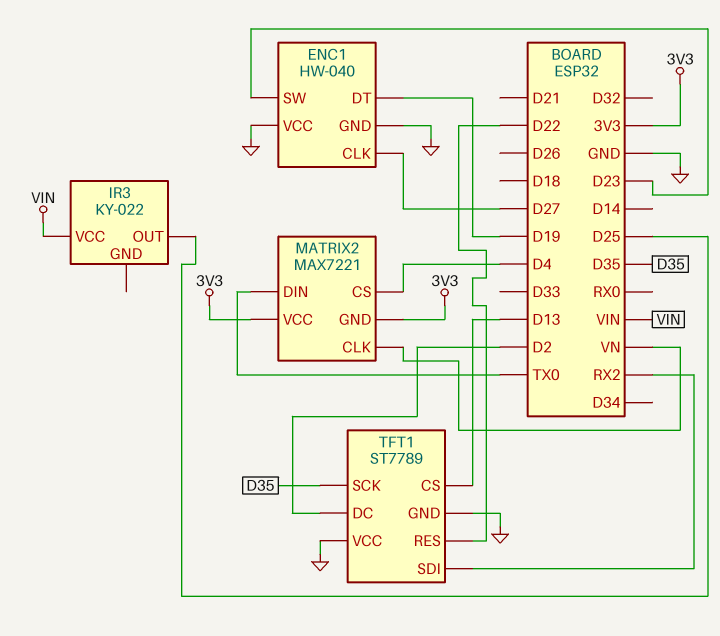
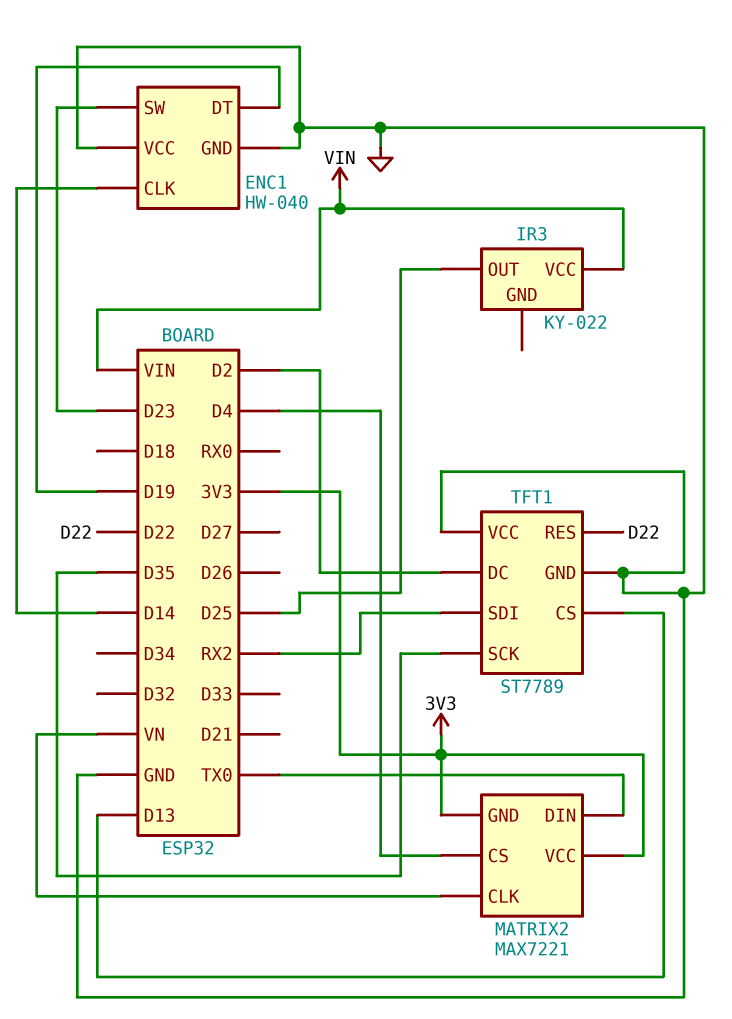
ENC1 pin CLK: D27 -> D14

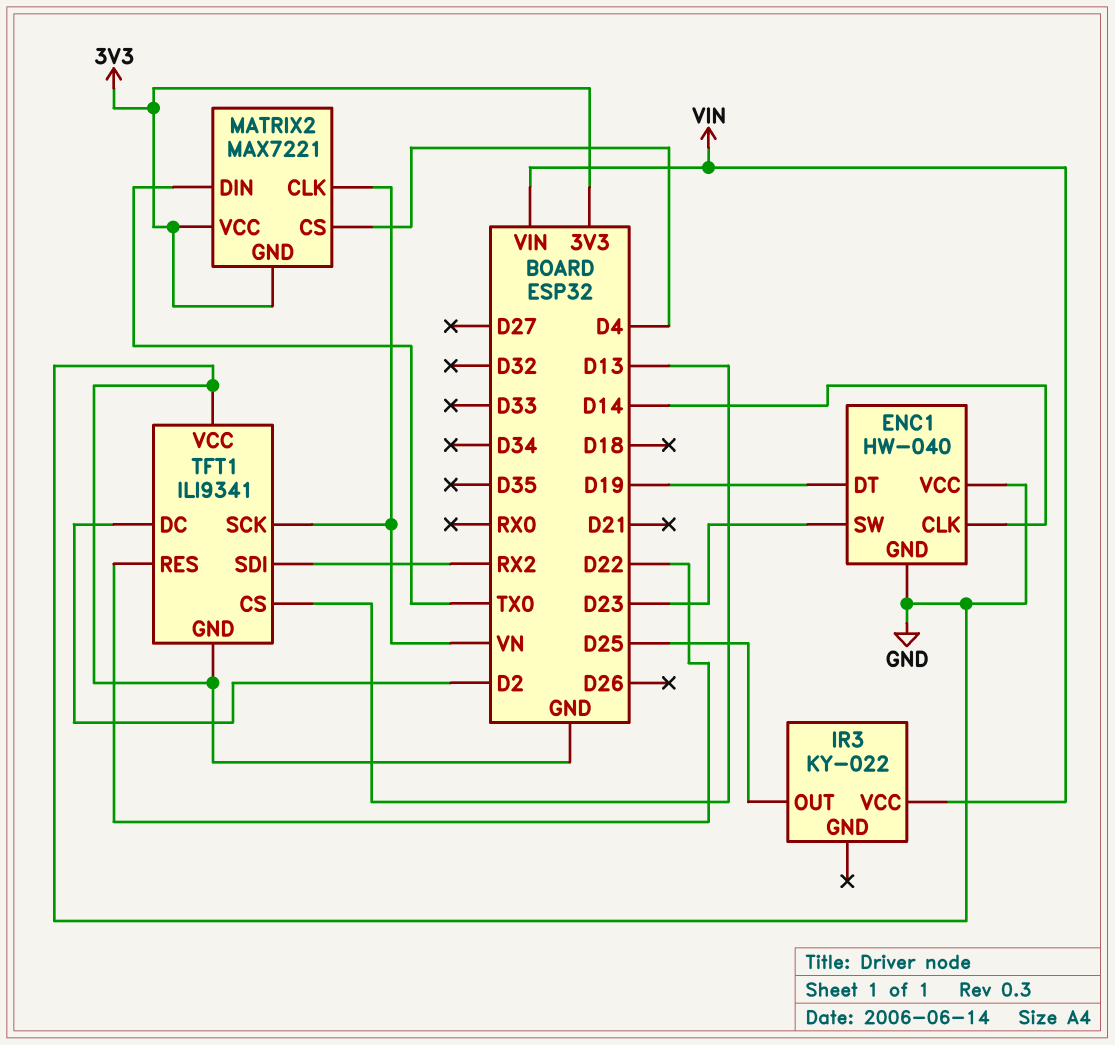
TFT1: ST7789 -> ILI9341
TFT1 pin SCK: D35 -> VN

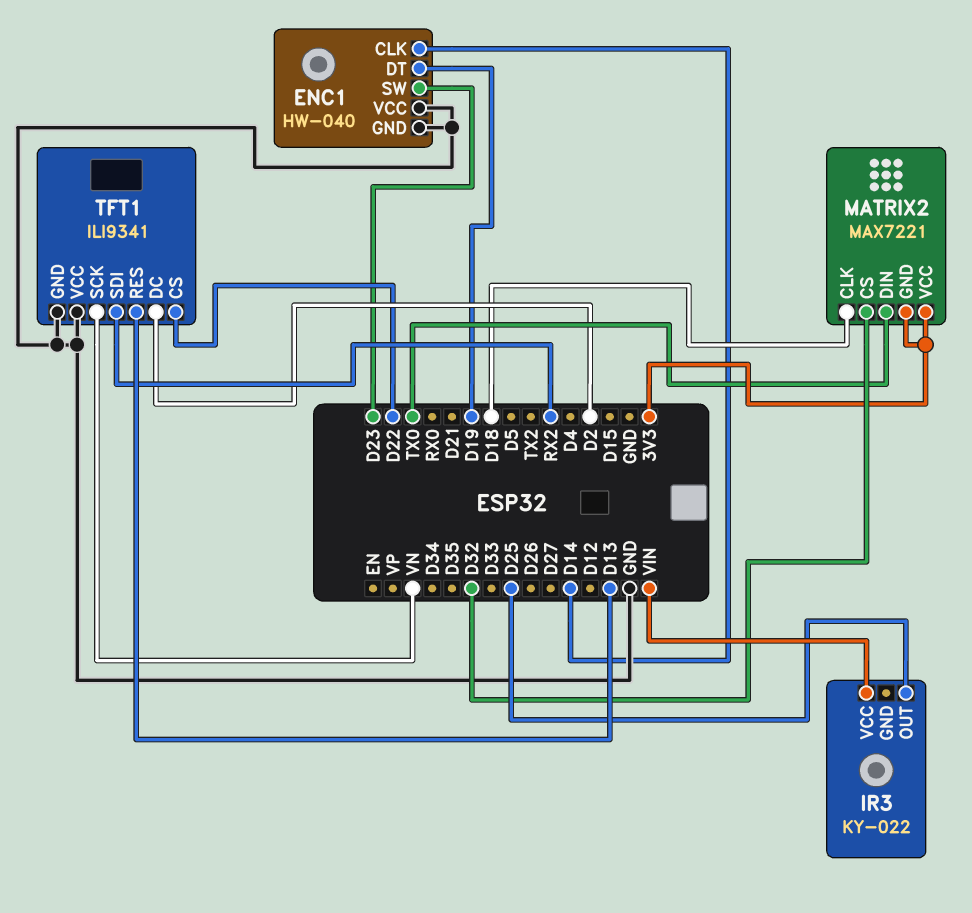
MATRIX2 pin CLK: VN -> D18
MATRIX2 pin CS: D4 -> D32
TFT1 pin CS: D13 -> D22
TFT1 pin RES: D22 -> D13

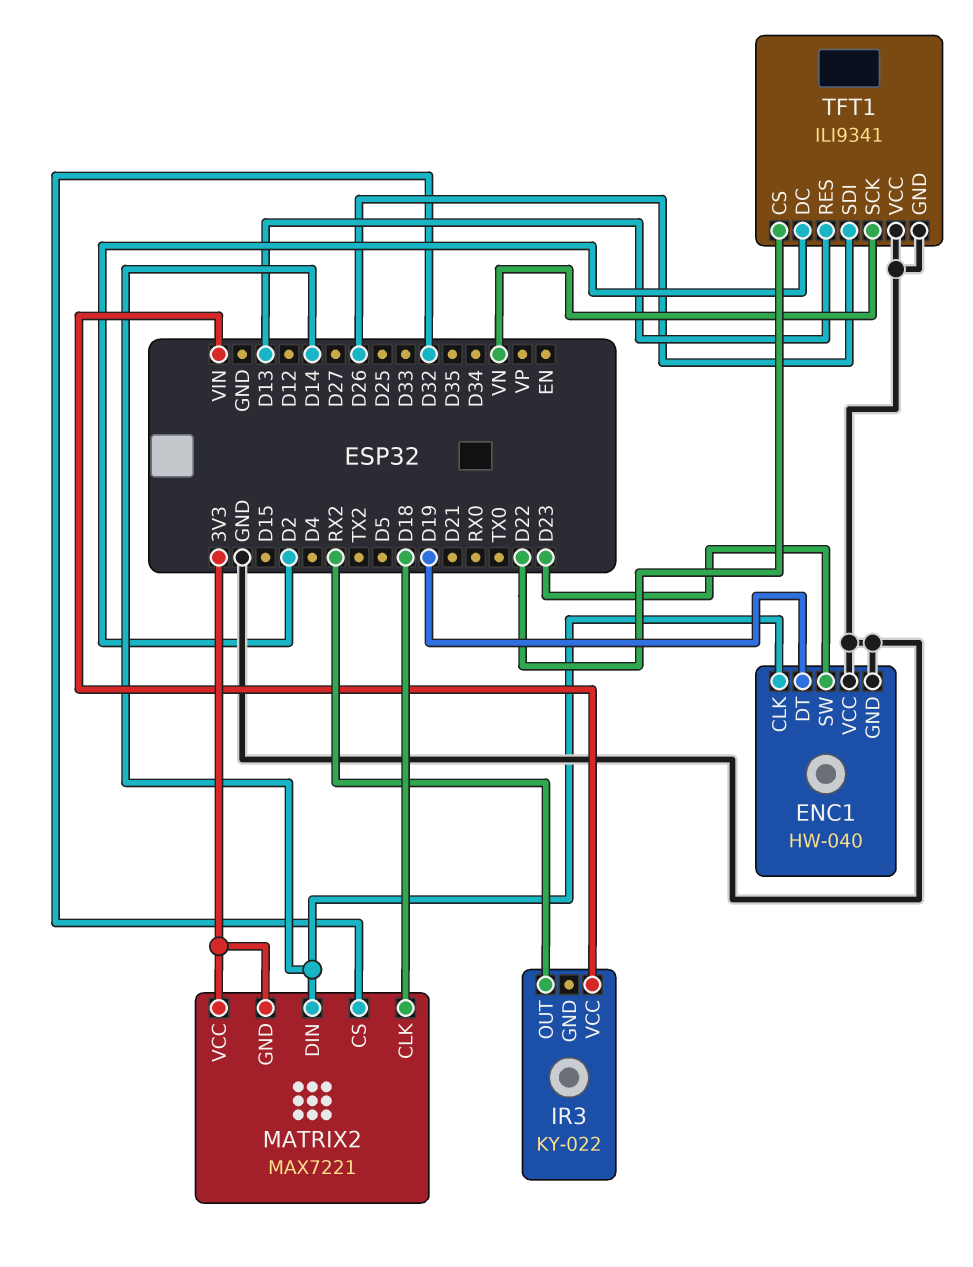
IR3 pin OUT: D25 -> RX2
MATRIX2 pin DIN: TX0 -> D14
TFT1 pin SDI: RX2 -> D26

